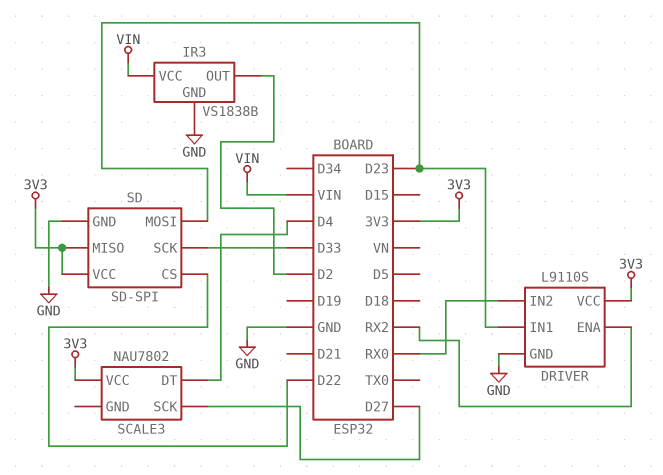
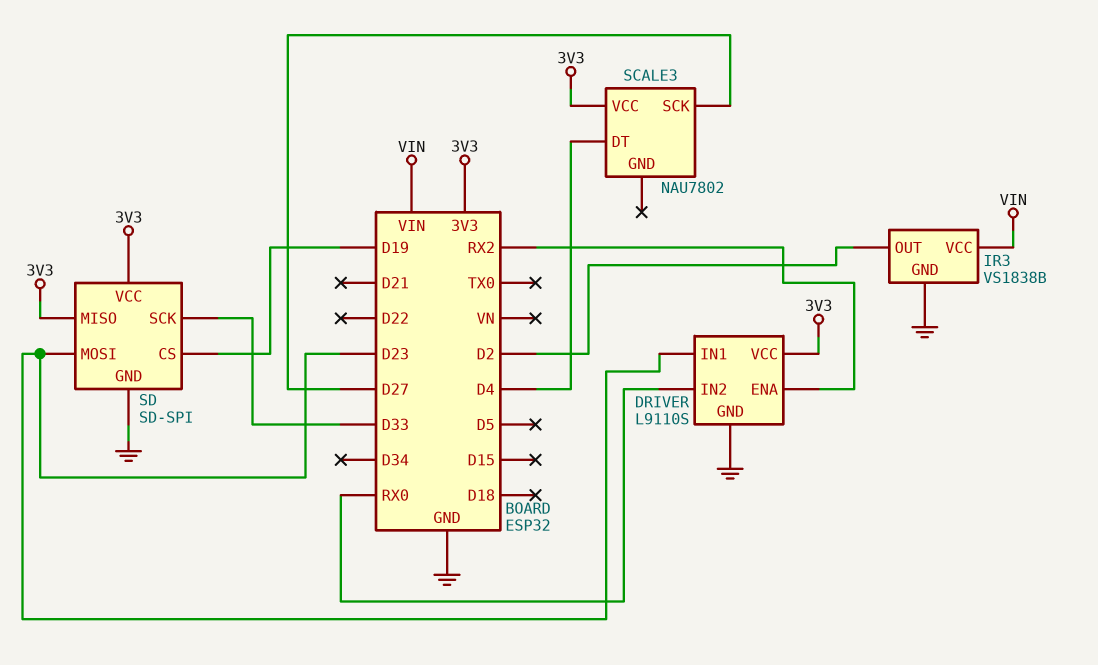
SD pin CS: D22 -> D19

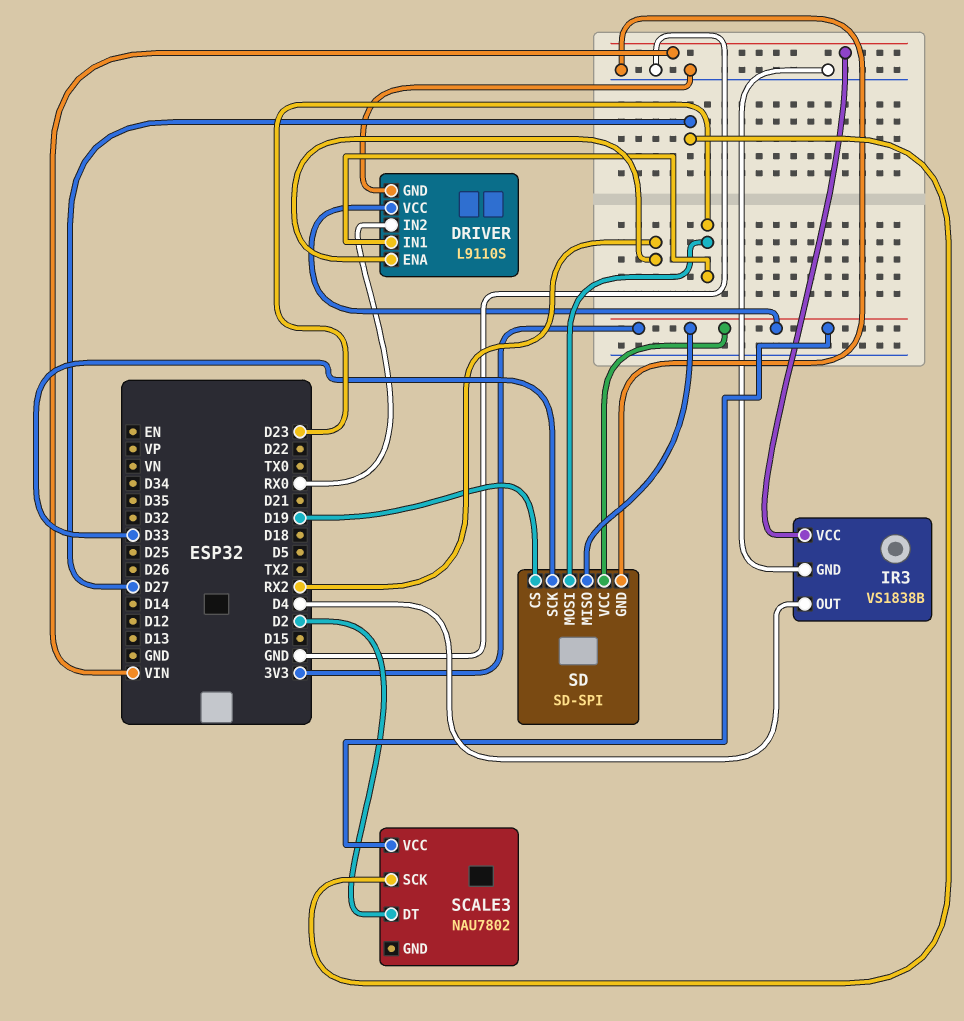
IR3 pin OUT: D2 -> D4
SCALE3 pin DT: D4 -> D2

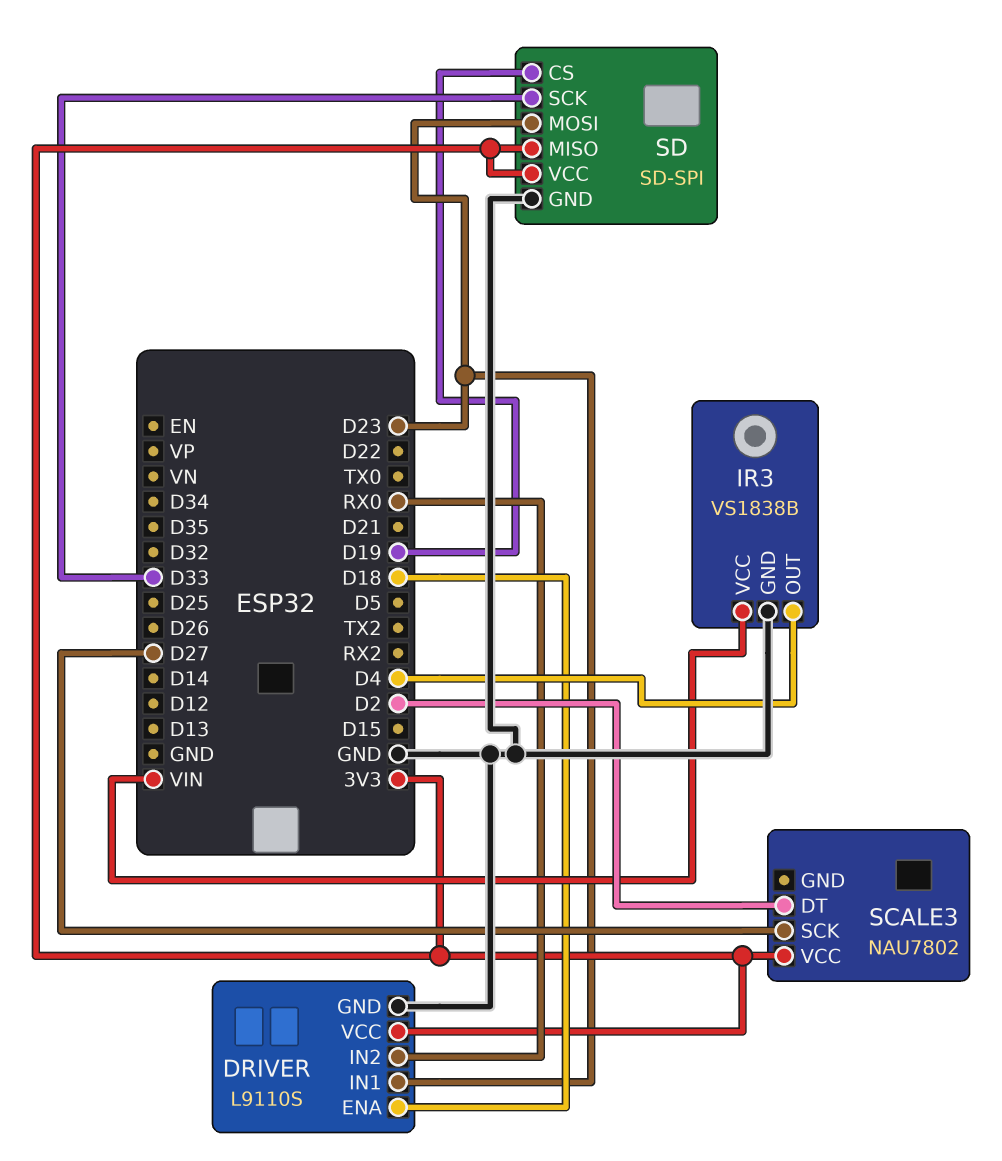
DRIVER pin ENA: RX2 -> D18

